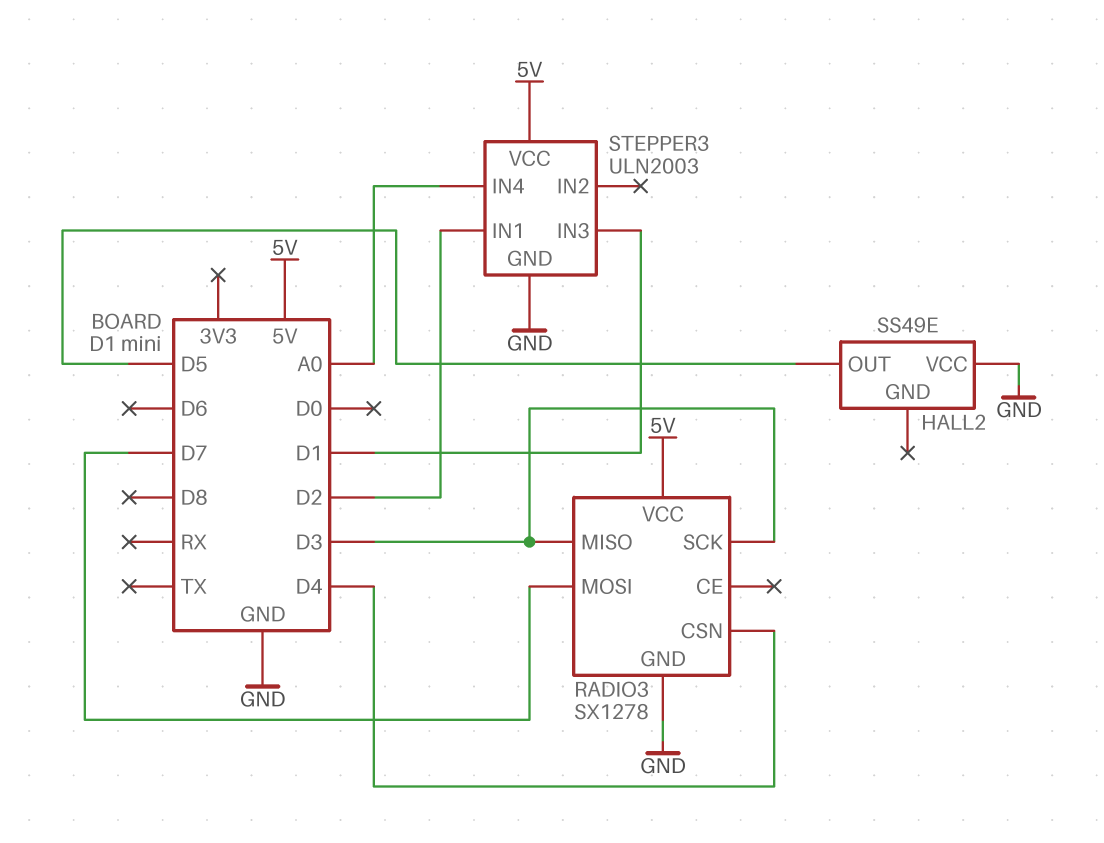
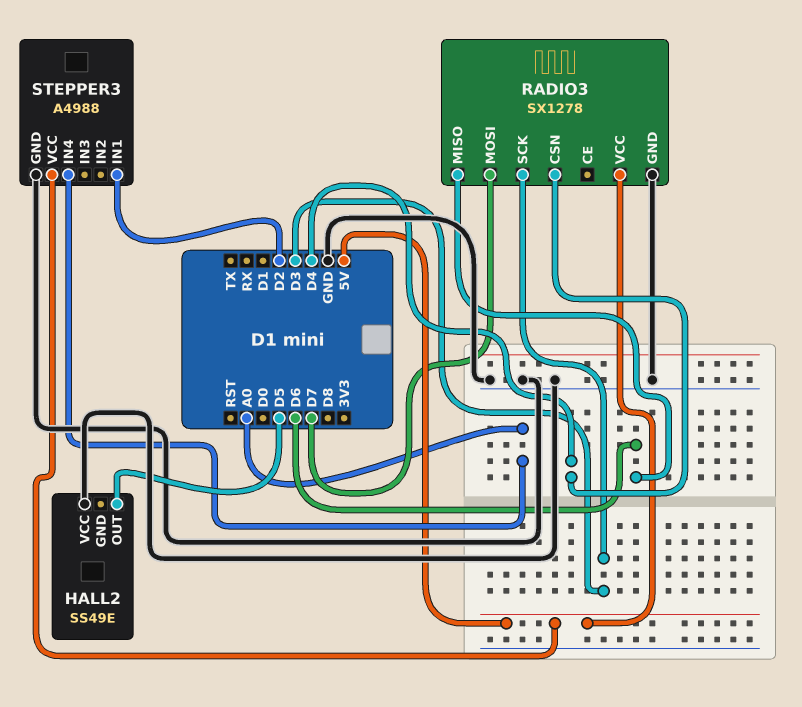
RADIO3 pin MISO: D3 -> D6
STEPPER3: ULN2003 -> A4988
STEPPER3 pin IN3: D1 -> none

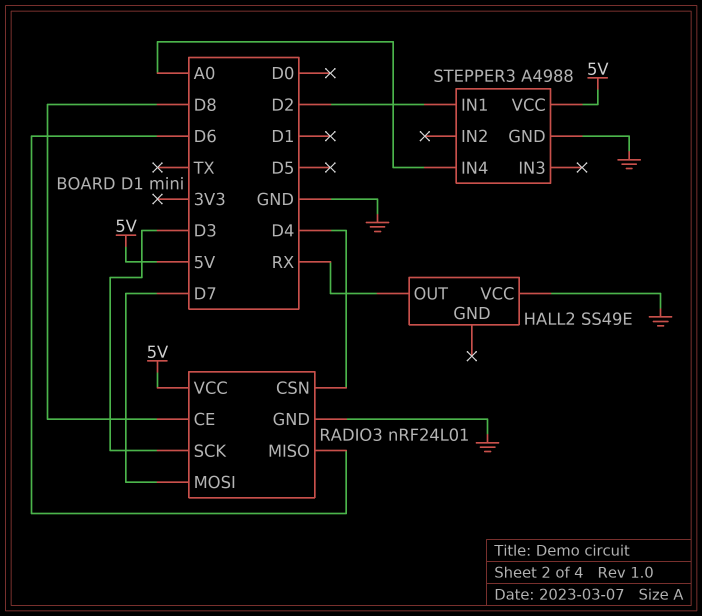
HALL2 pin OUT: D5 -> RX
RADIO3: SX1278 -> nRF24L01
RADIO3 pin CE: none -> D8

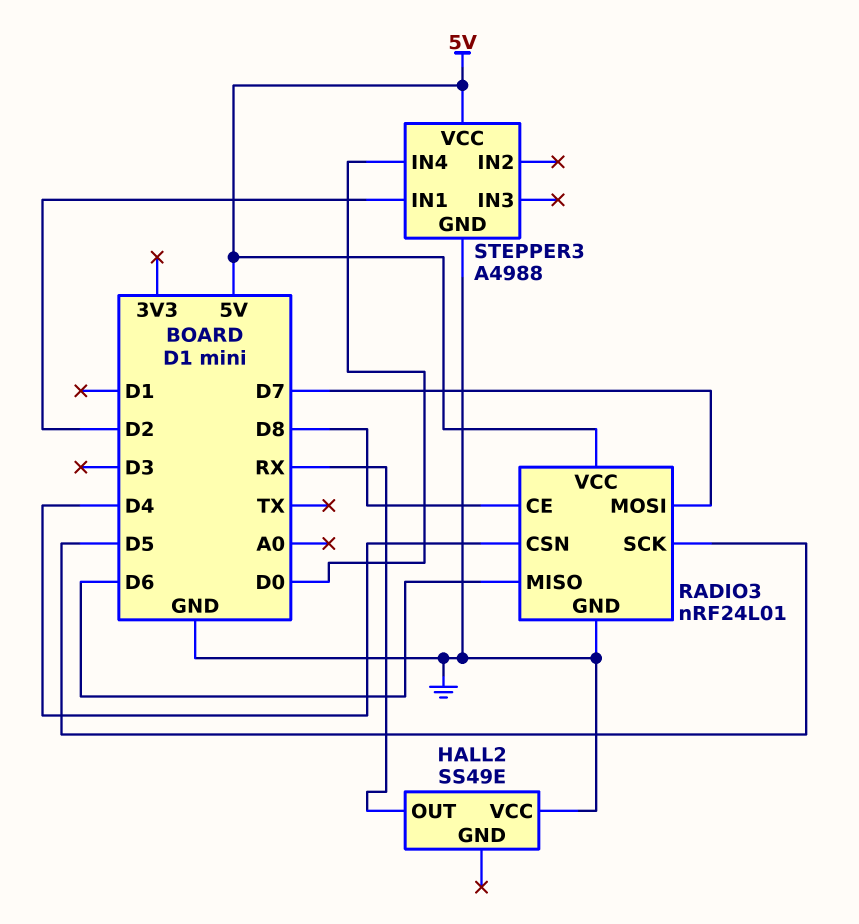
RADIO3 pin SCK: D3 -> D5
STEPPER3 pin IN4: A0 -> D0

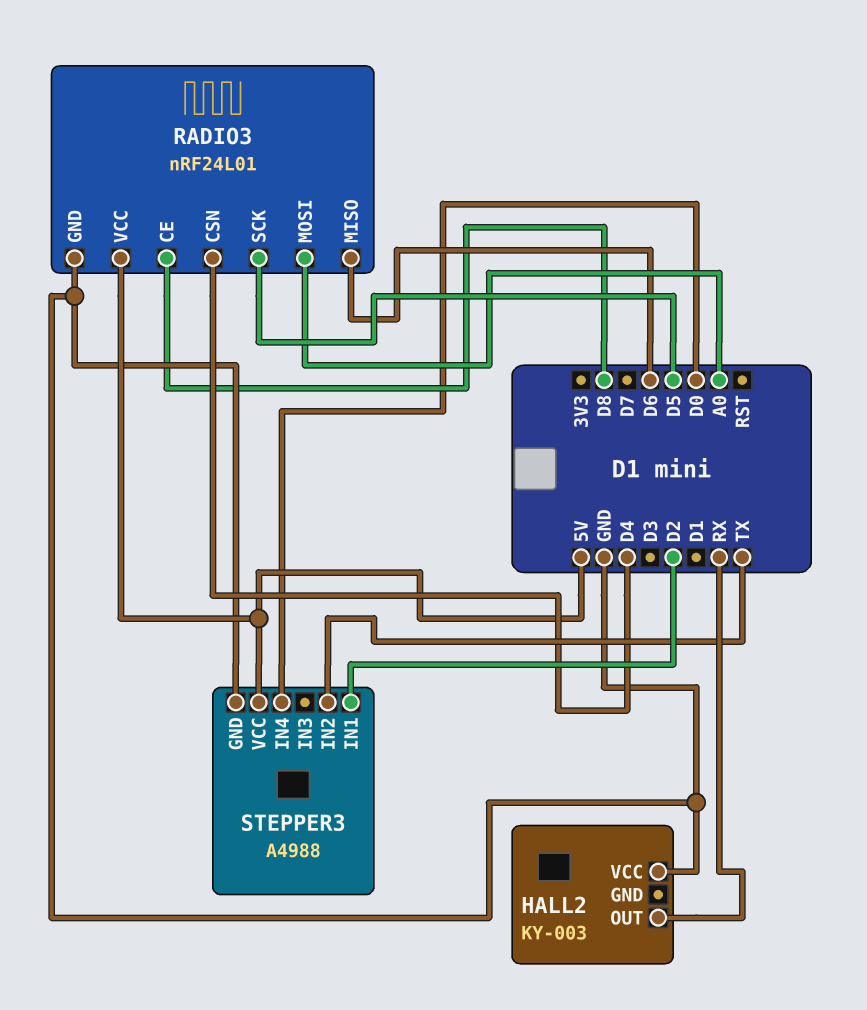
HALL2: SS49E -> KY-003
RADIO3 pin MOSI: D7 -> A0
STEPPER3 pin IN2: none -> TX

